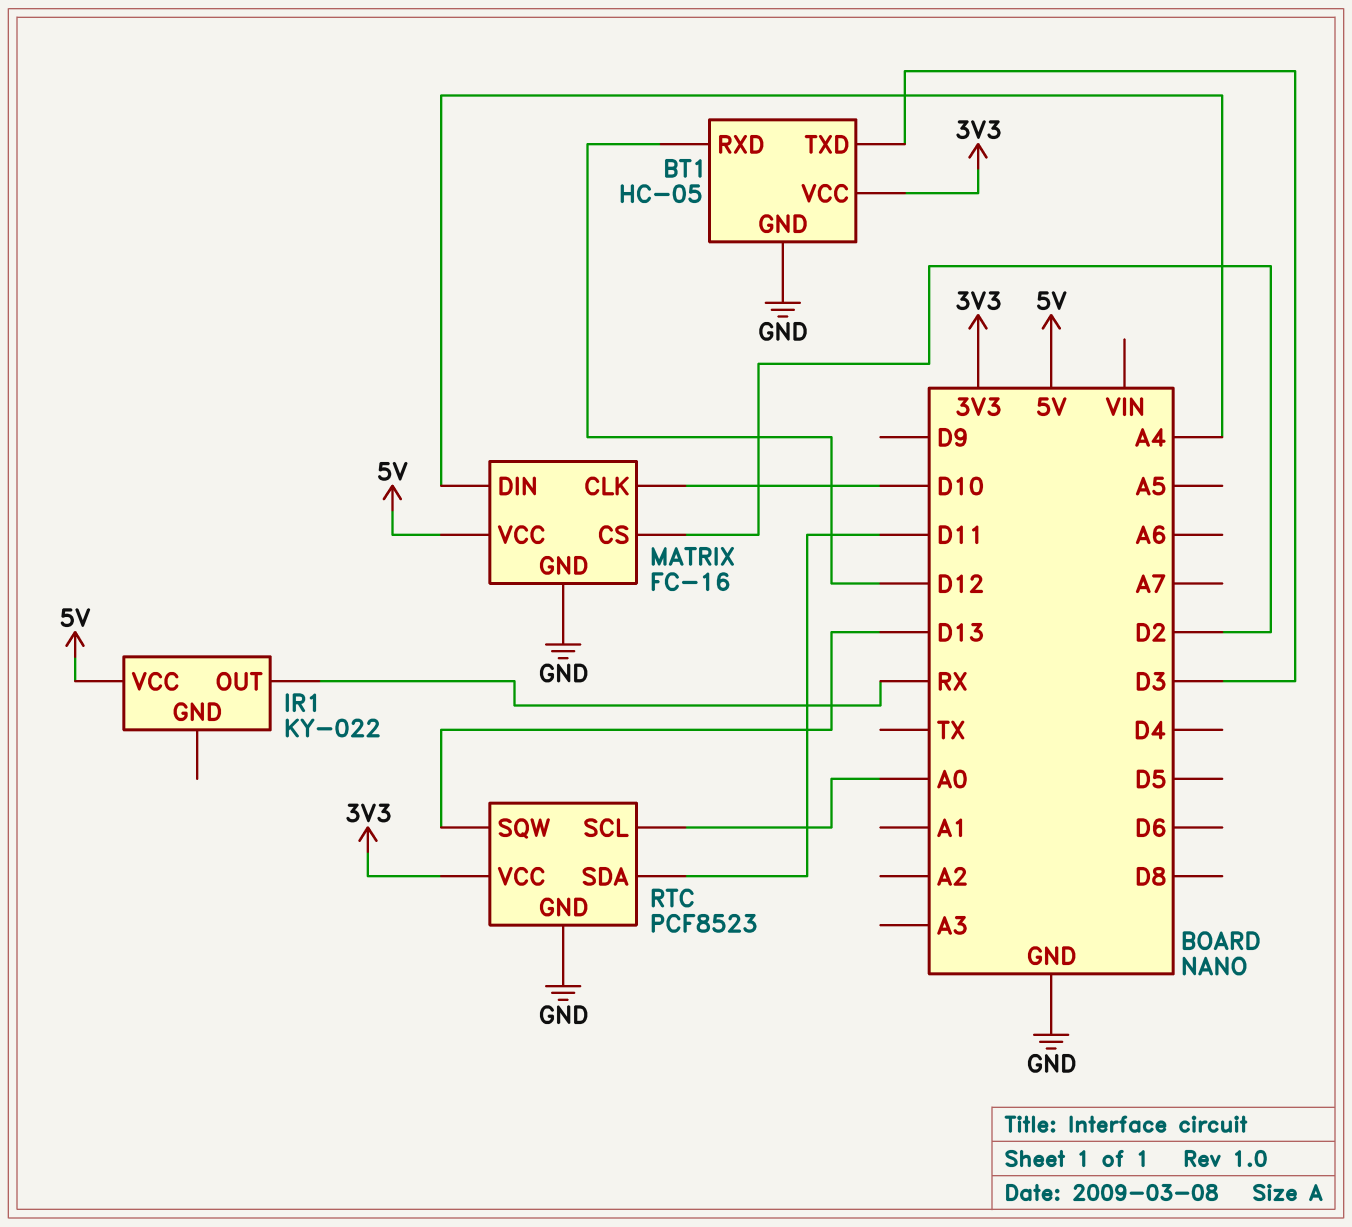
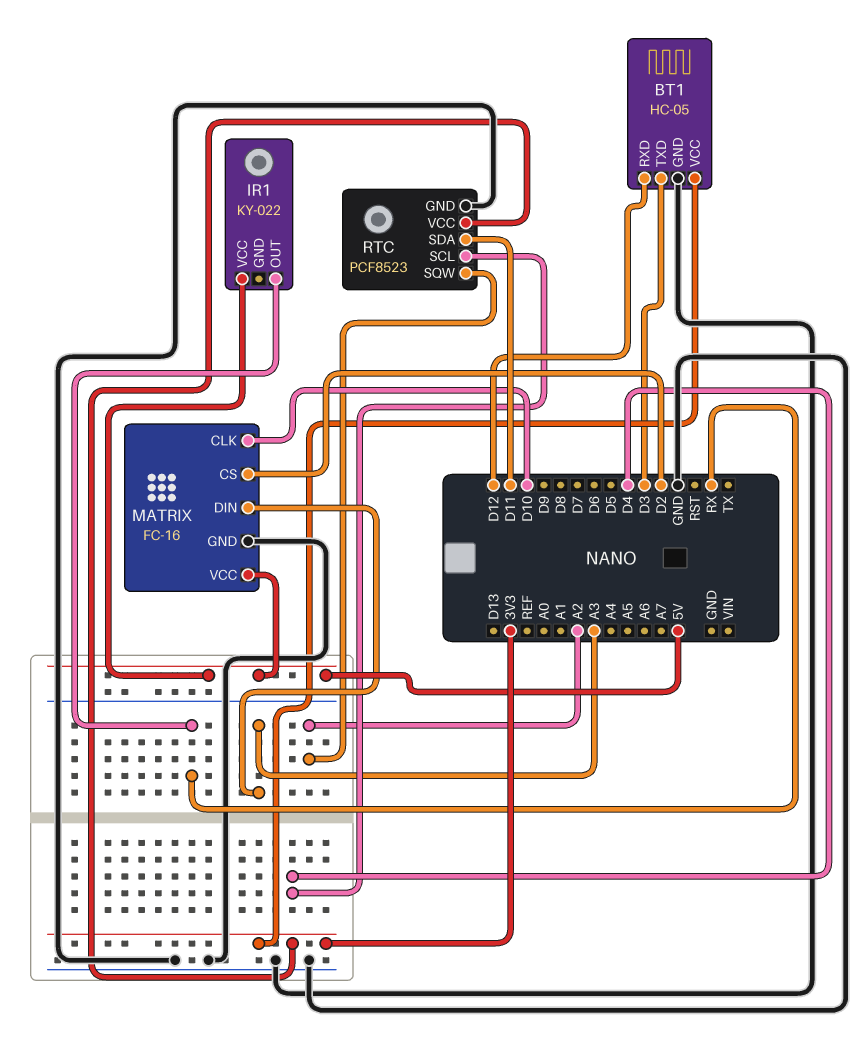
MATRIX pin DIN: A4 -> A3
RTC pin SCL: A0 -> D4
RTC pin SQW: D13 -> A2

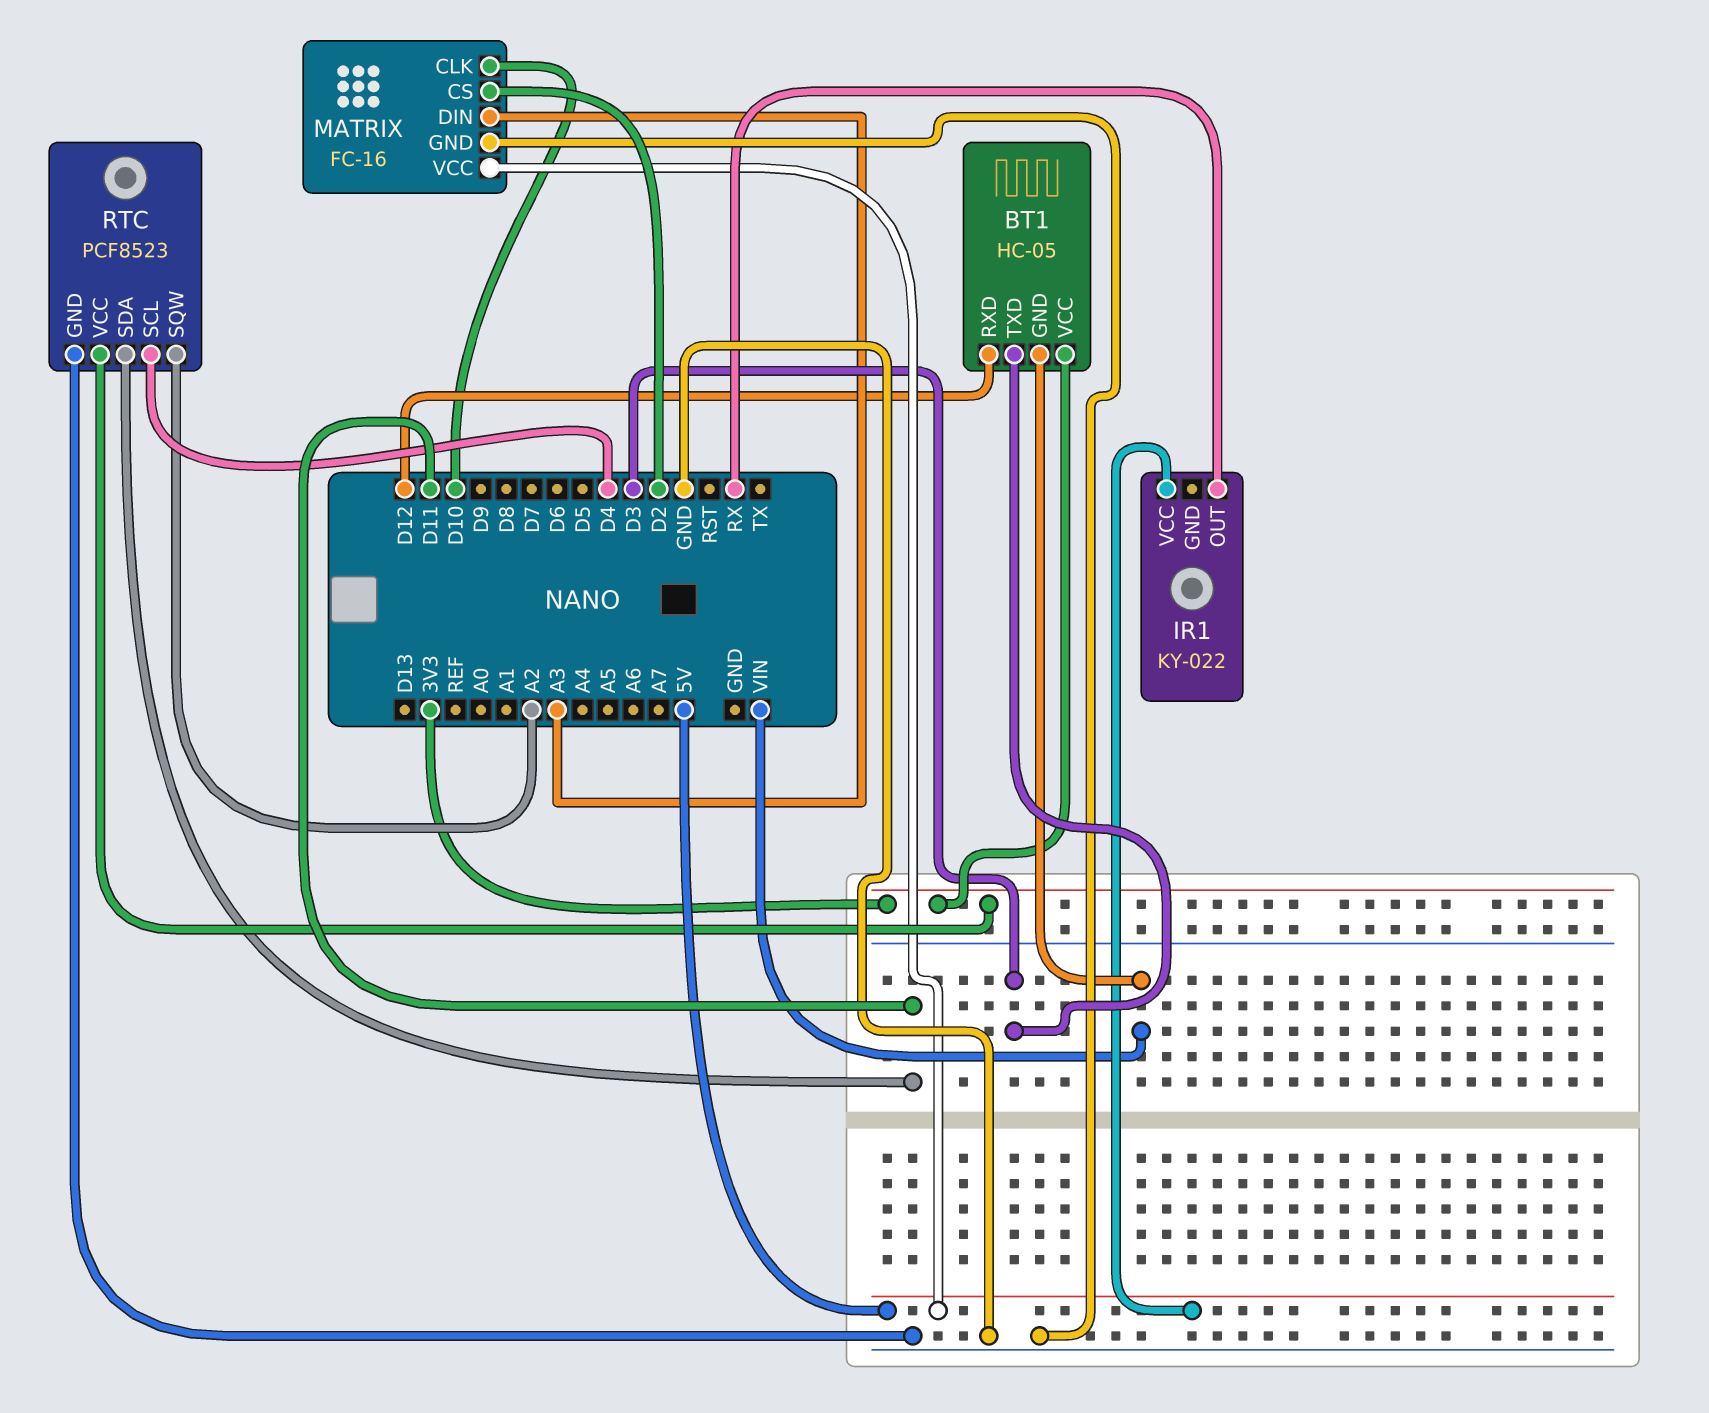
BT1 pin GND: GND -> VIN

